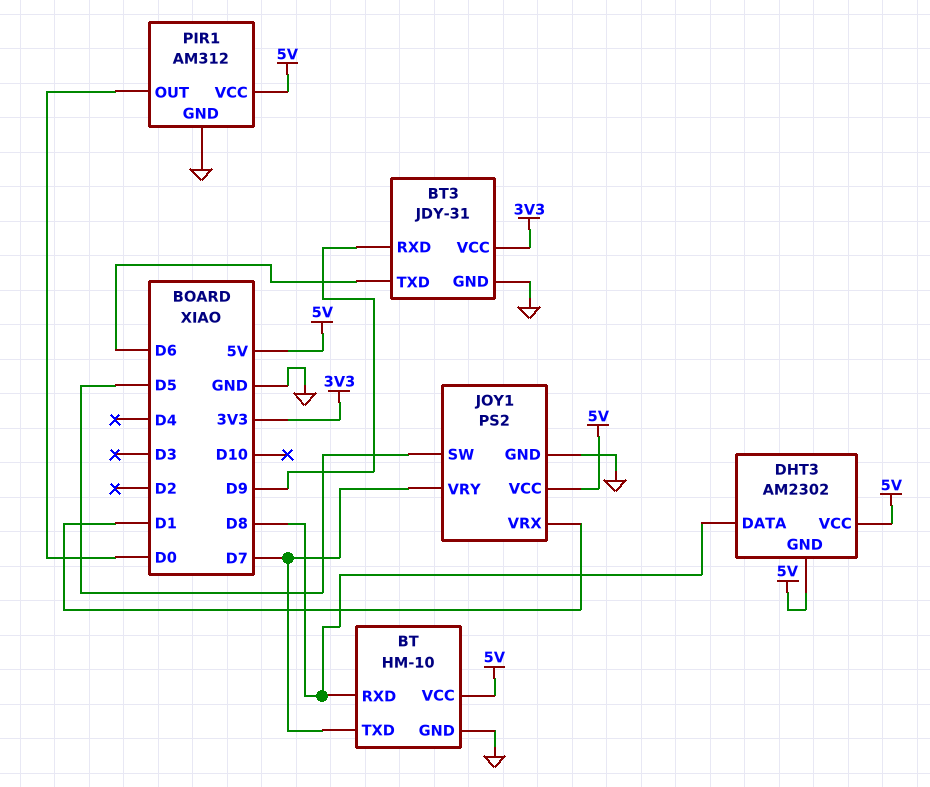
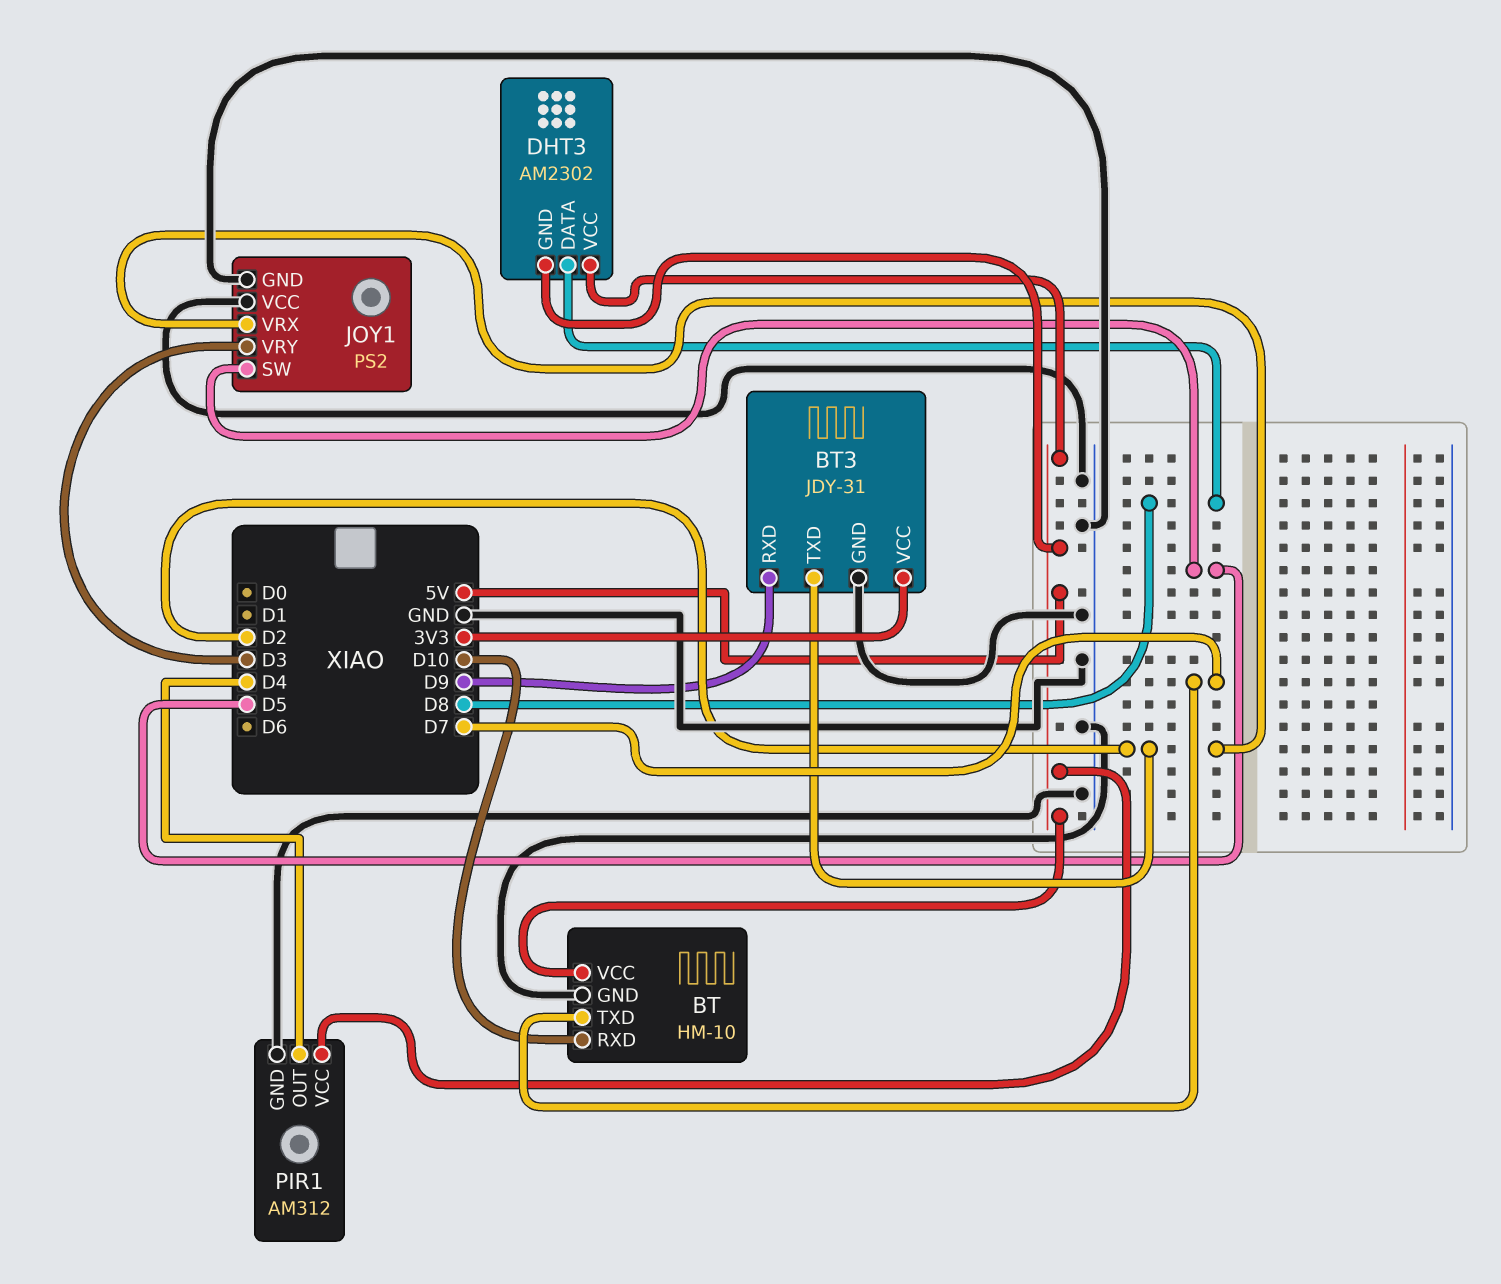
BT pin RXD: D8 -> D10
BT3 pin TXD: D6 -> D2
JOY1 pin VCC: 5V -> GND
JOY1 pin VRX: D1 -> D2
JOY1 pin VRY: D7 -> D3
PIR1 pin OUT: D0 -> D4

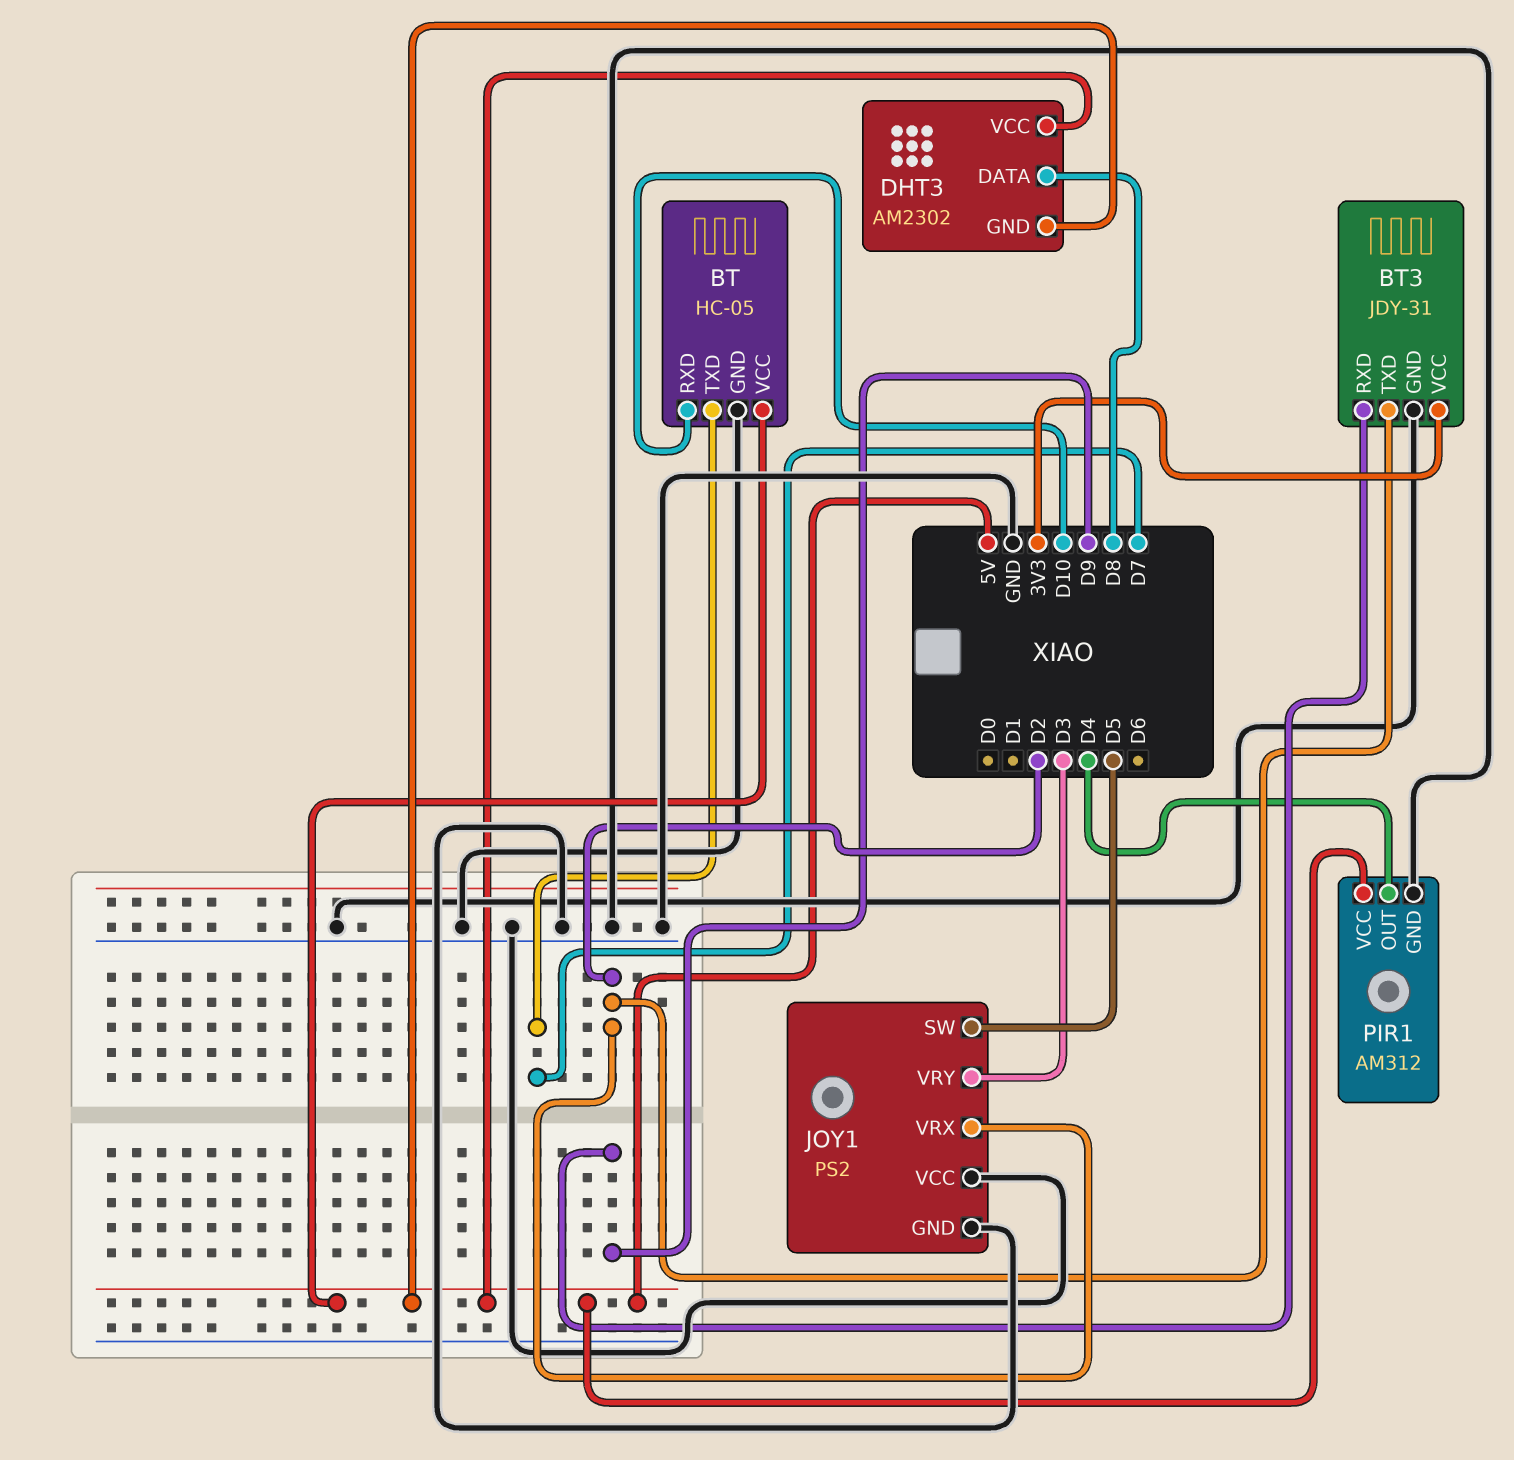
BT: HM-10 -> HC-05

